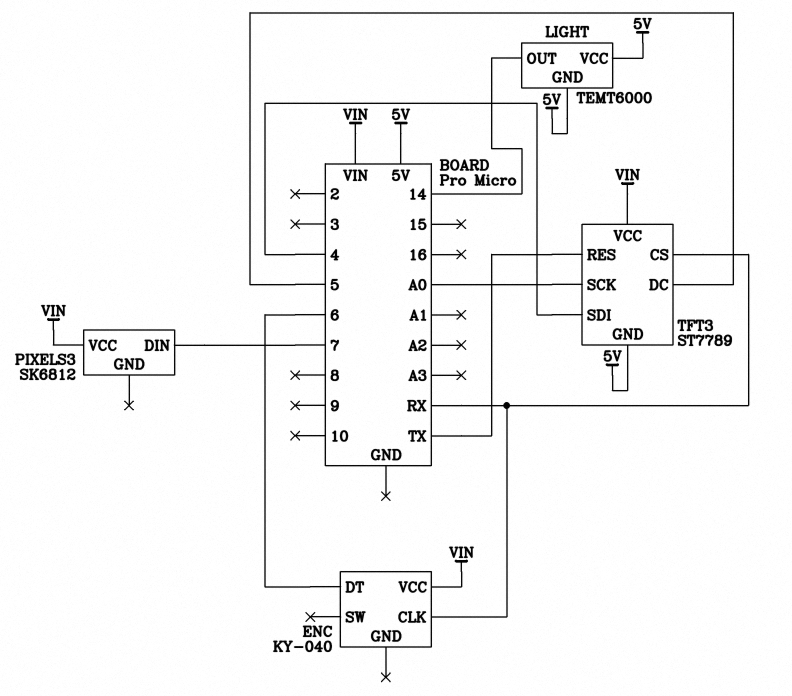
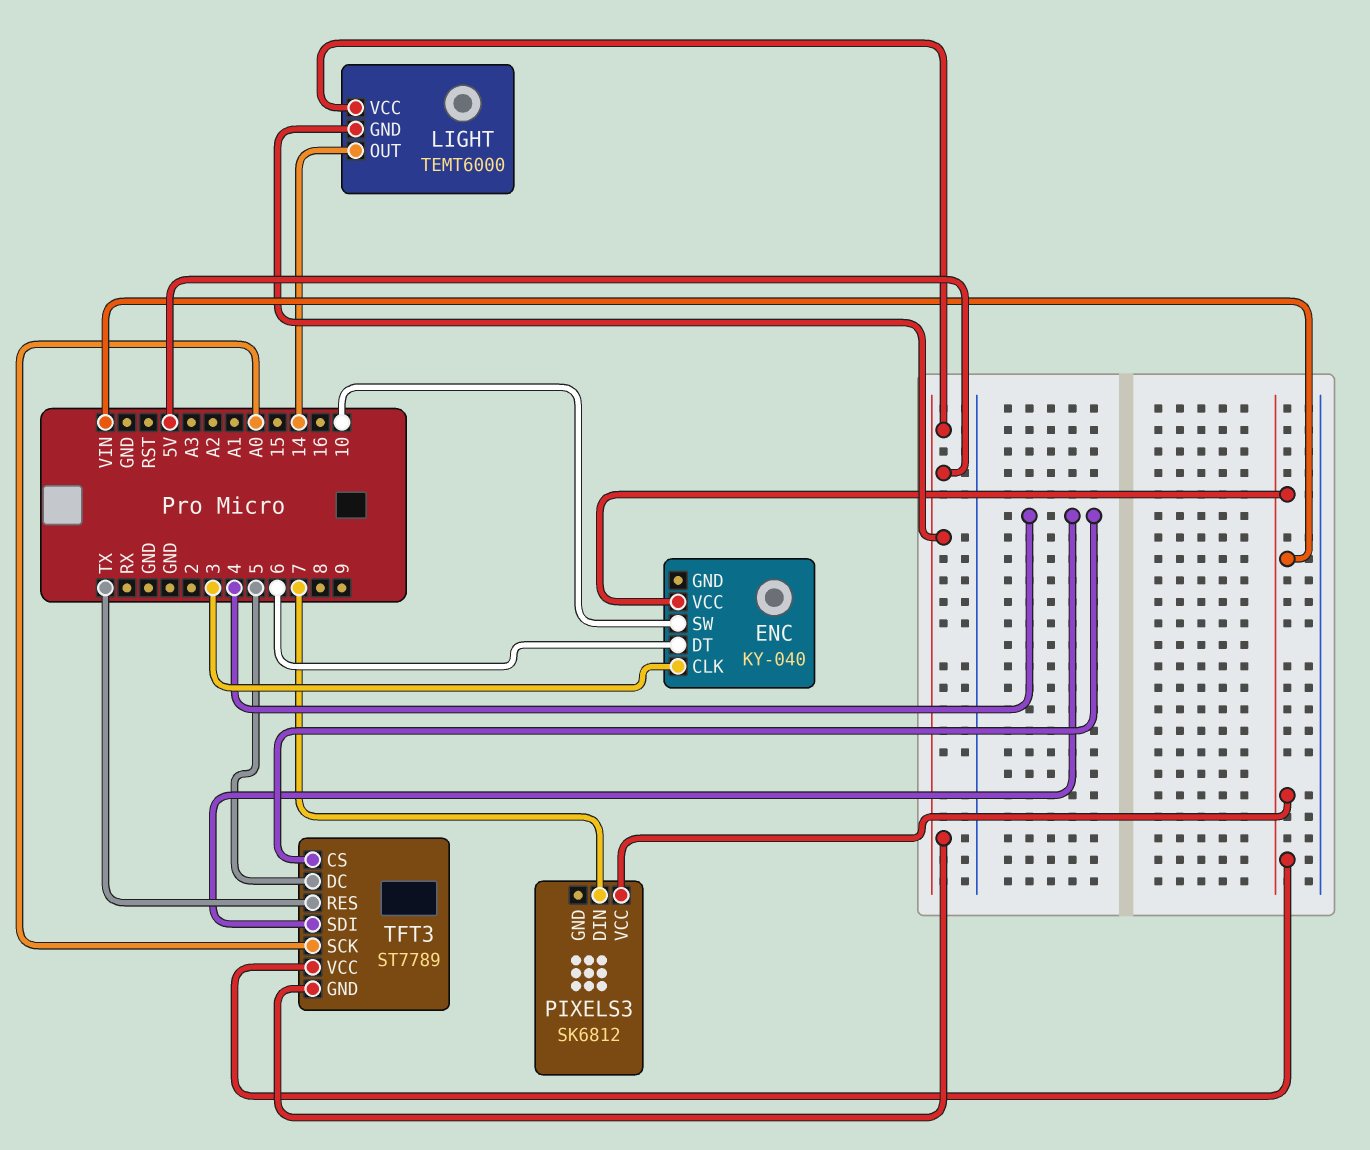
ENC pin CLK: RX -> 3
ENC pin SW: none -> 10
TFT3 pin CS: RX -> 4

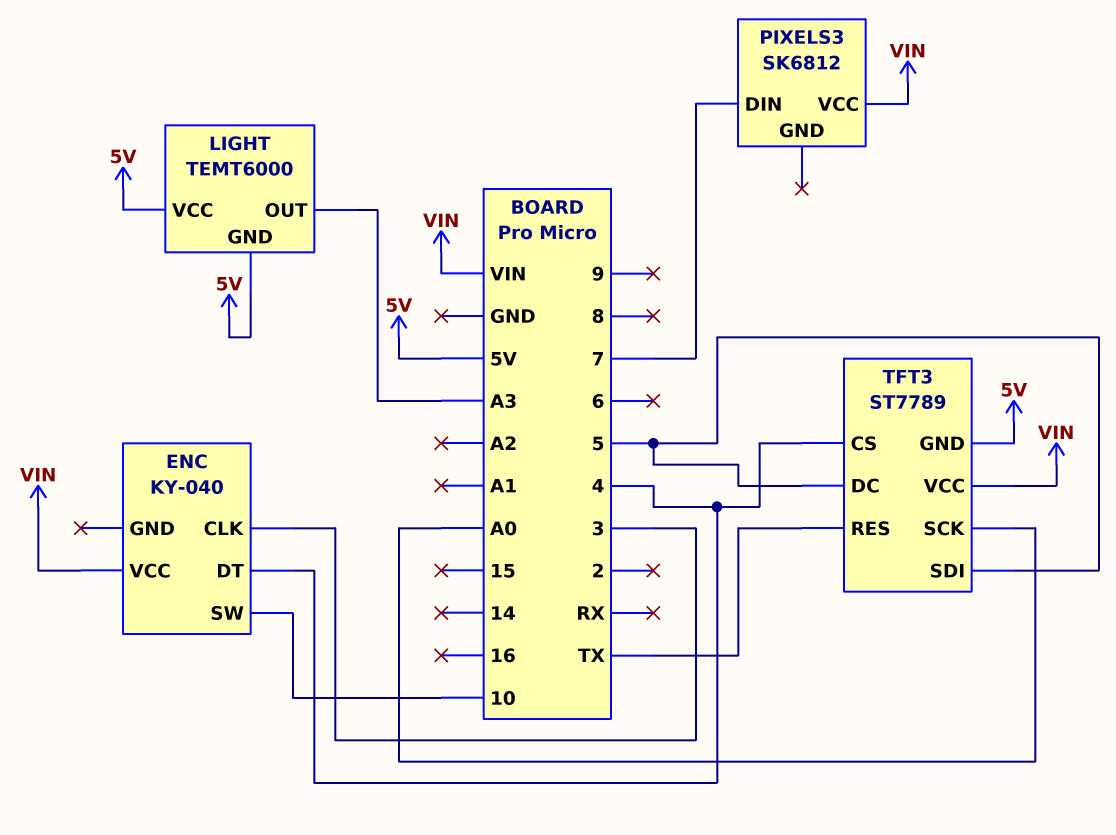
ENC pin DT: 6 -> 4
LIGHT pin OUT: 14 -> A3
TFT3 pin SDI: 4 -> 5

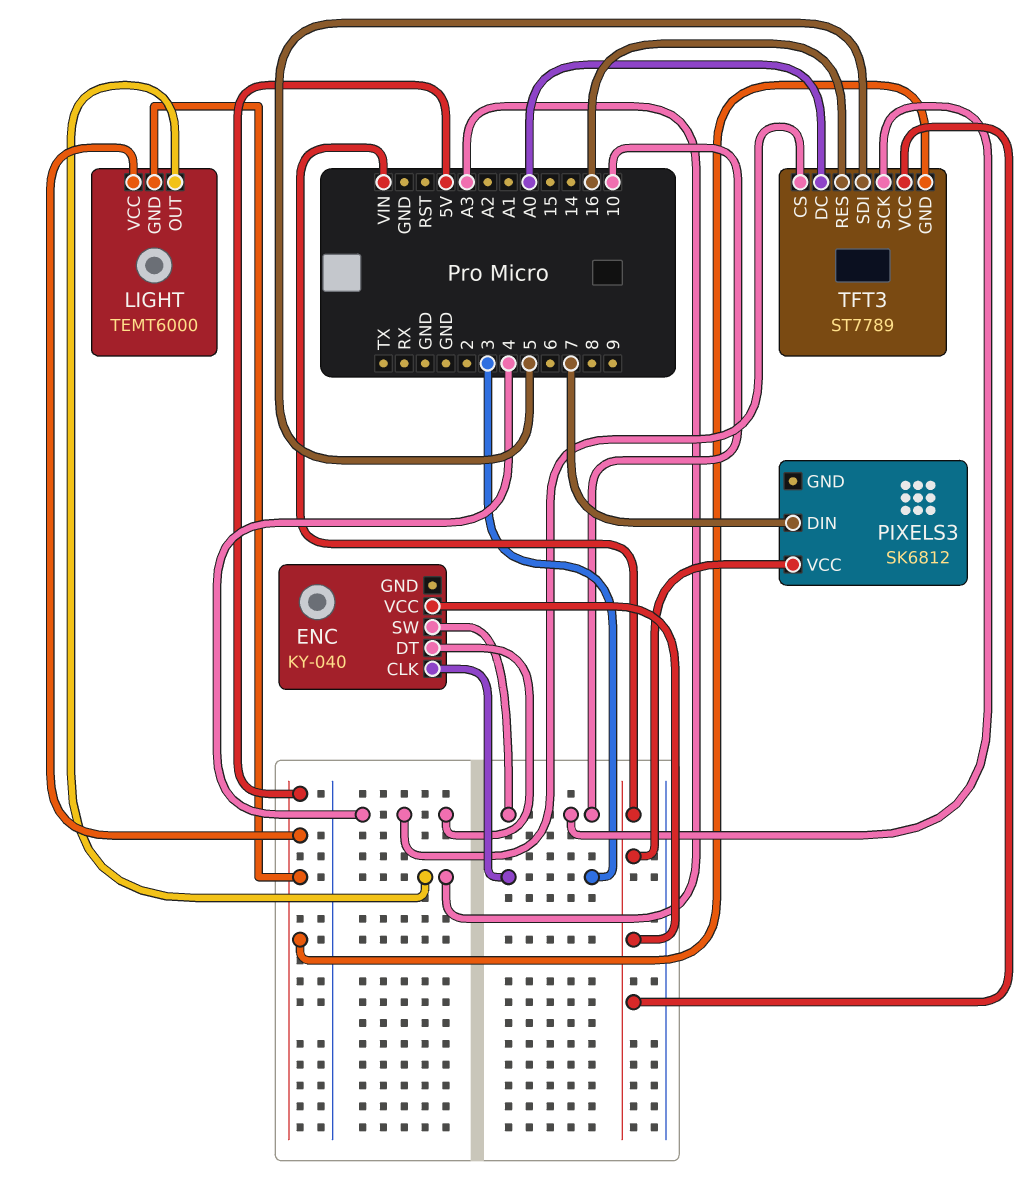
TFT3 pin DC: 5 -> A0
TFT3 pin RES: TX -> 16
TFT3 pin SCK: A0 -> 10

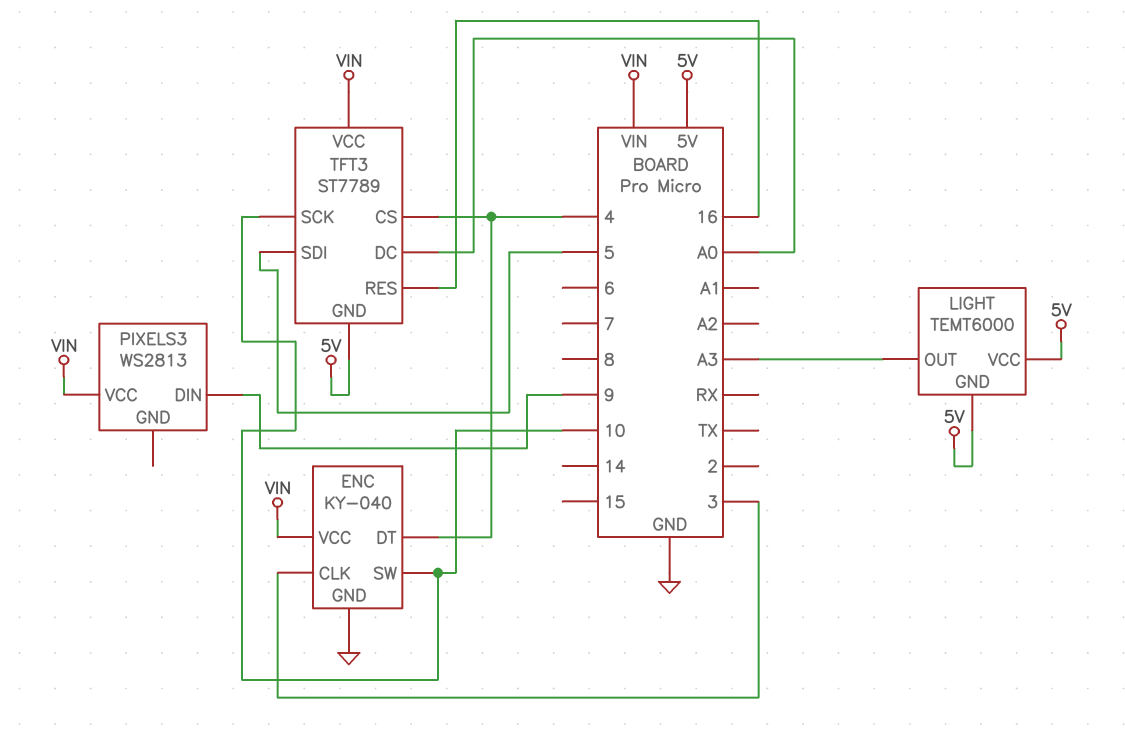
ENC pin GND: none -> GND
PIXELS3: SK6812 -> WS2813
PIXELS3 pin DIN: 7 -> 9

